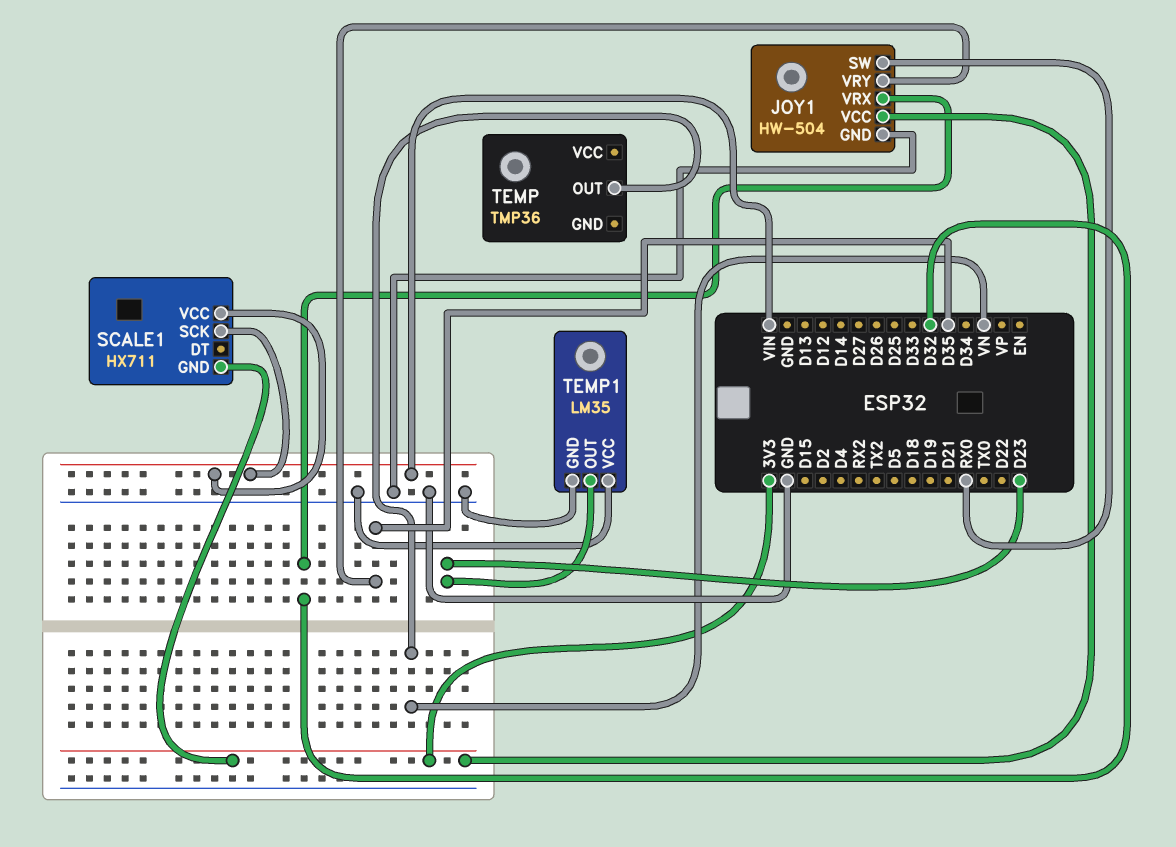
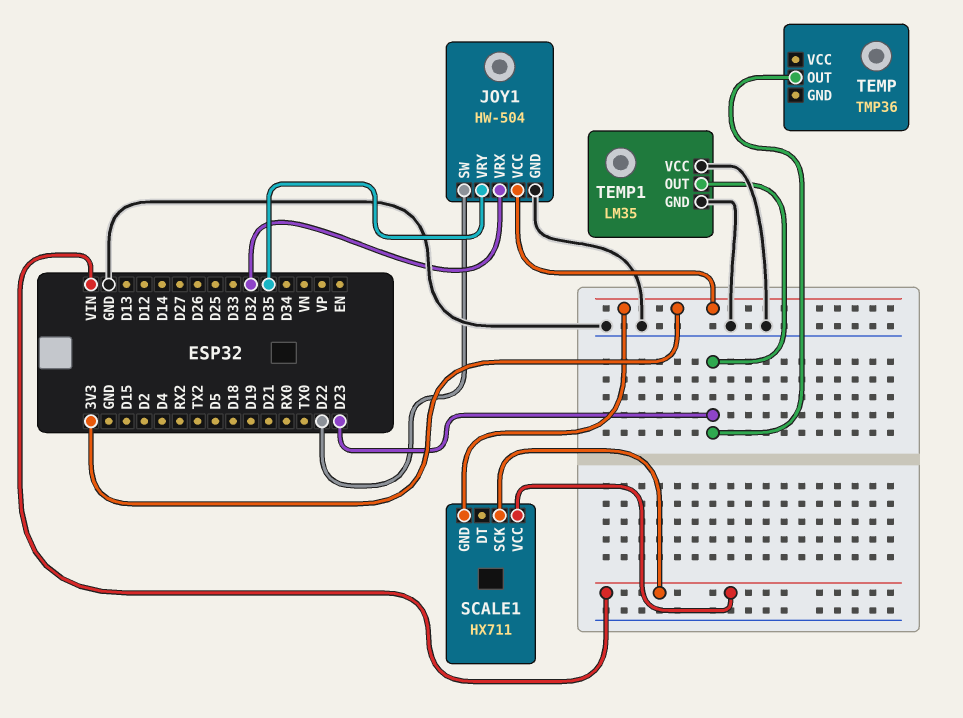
JOY1 pin SW: RX0 -> D22
TEMP pin OUT: VN -> D23

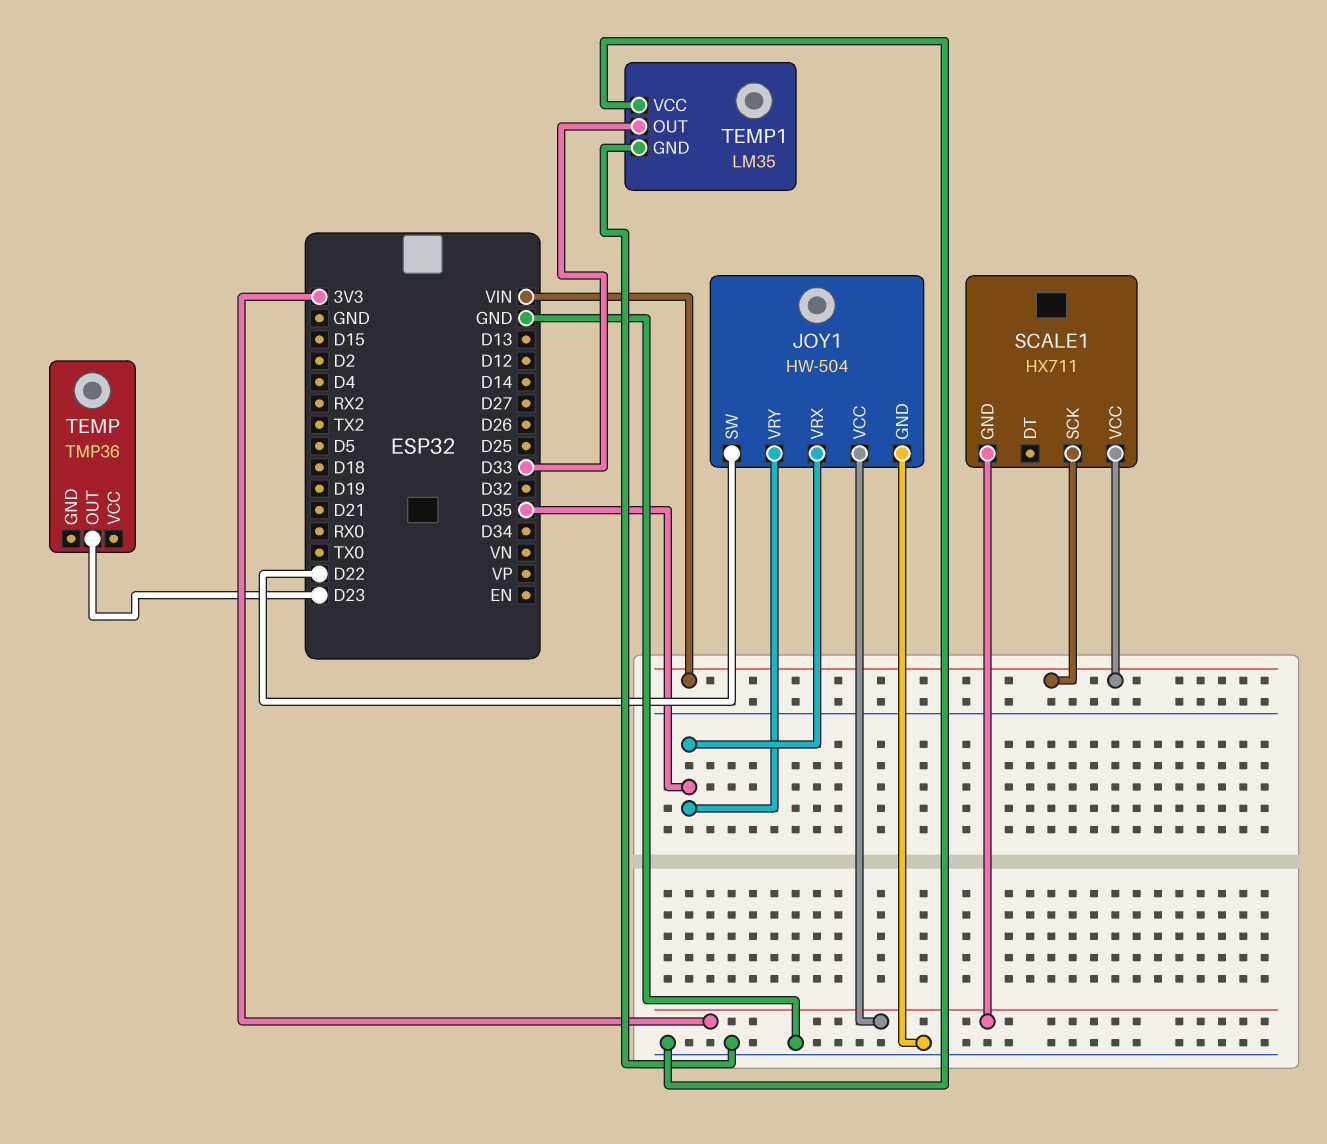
JOY1 pin VRX: D32 -> D35
TEMP1 pin OUT: D23 -> D33

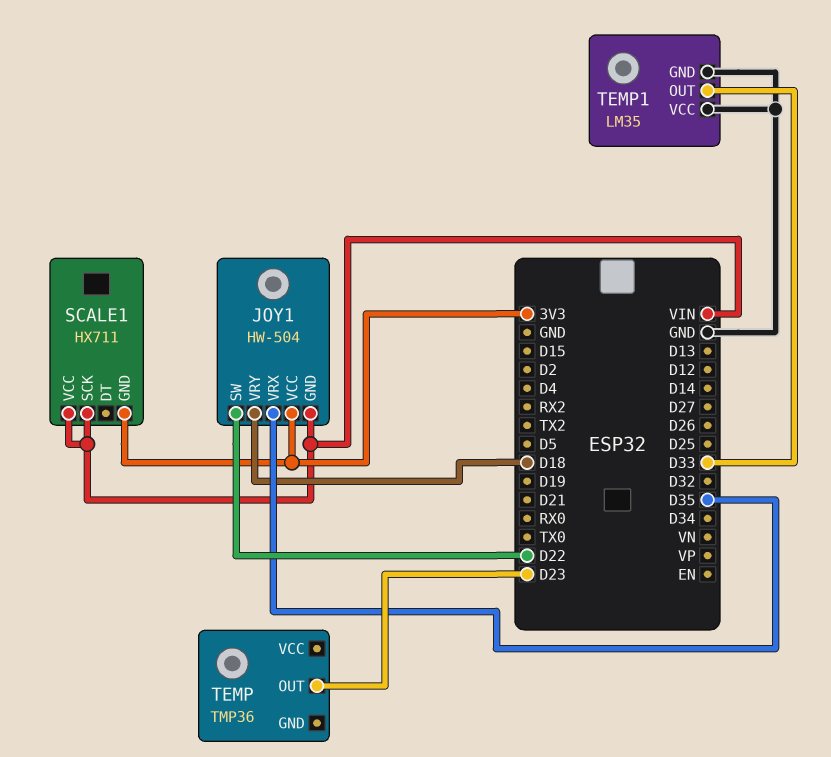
JOY1 pin GND: GND -> VIN
JOY1 pin VRY: D35 -> D18

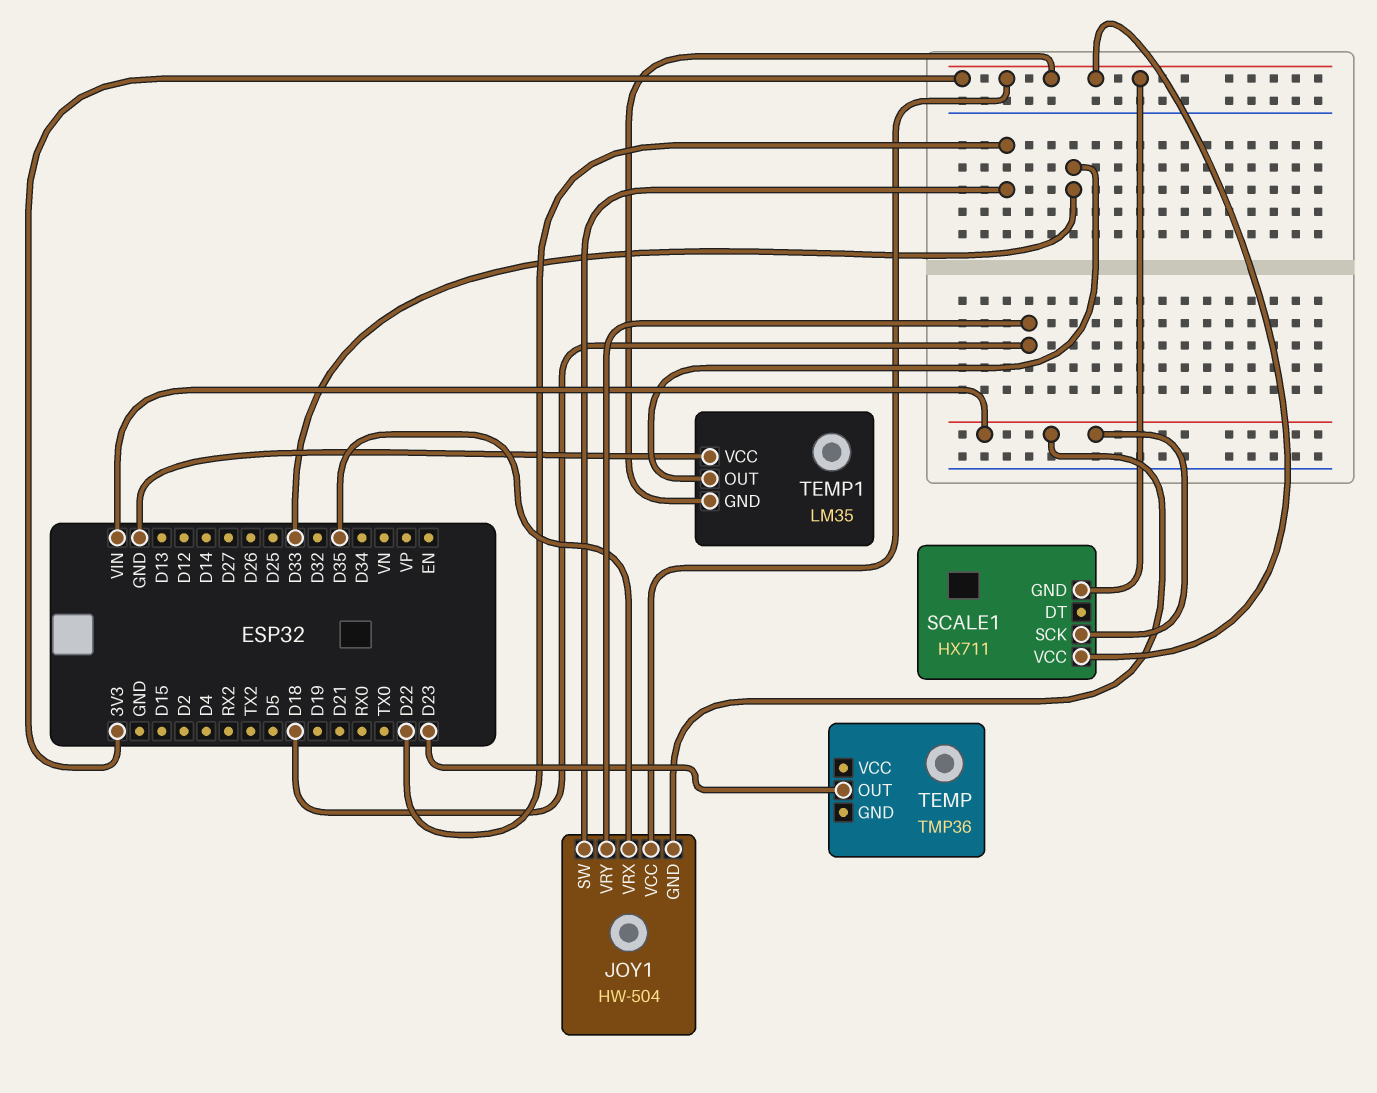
SCALE1 pin VCC: VIN -> 3V3
TEMP1 pin GND: GND -> 3V3

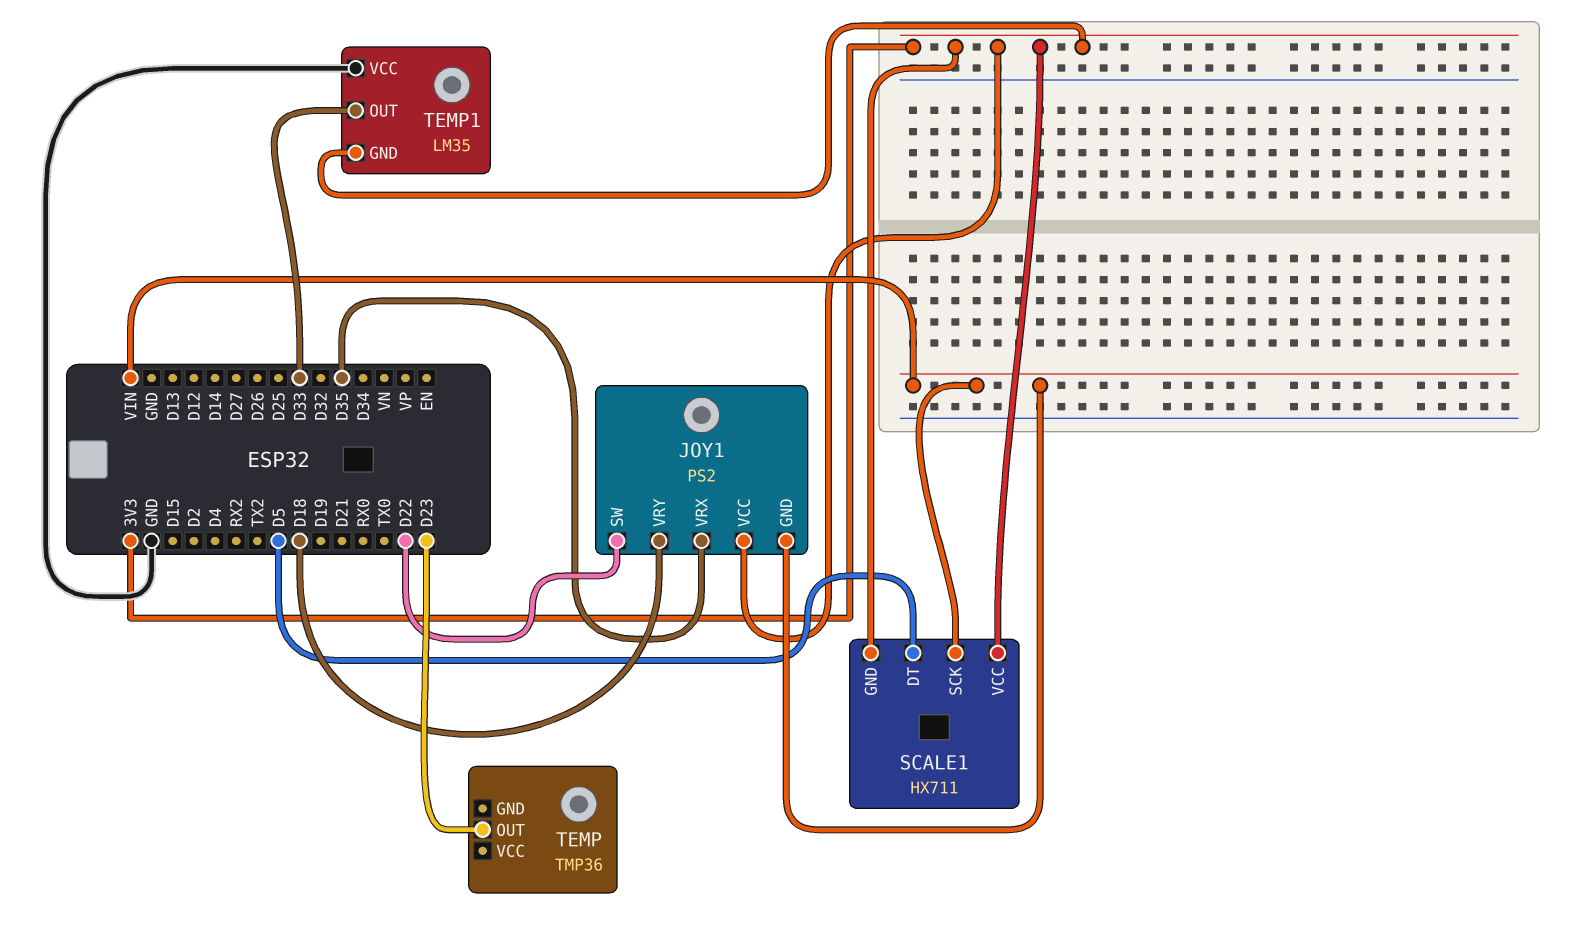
JOY1: HW-504 -> PS2
SCALE1 pin DT: none -> D5

